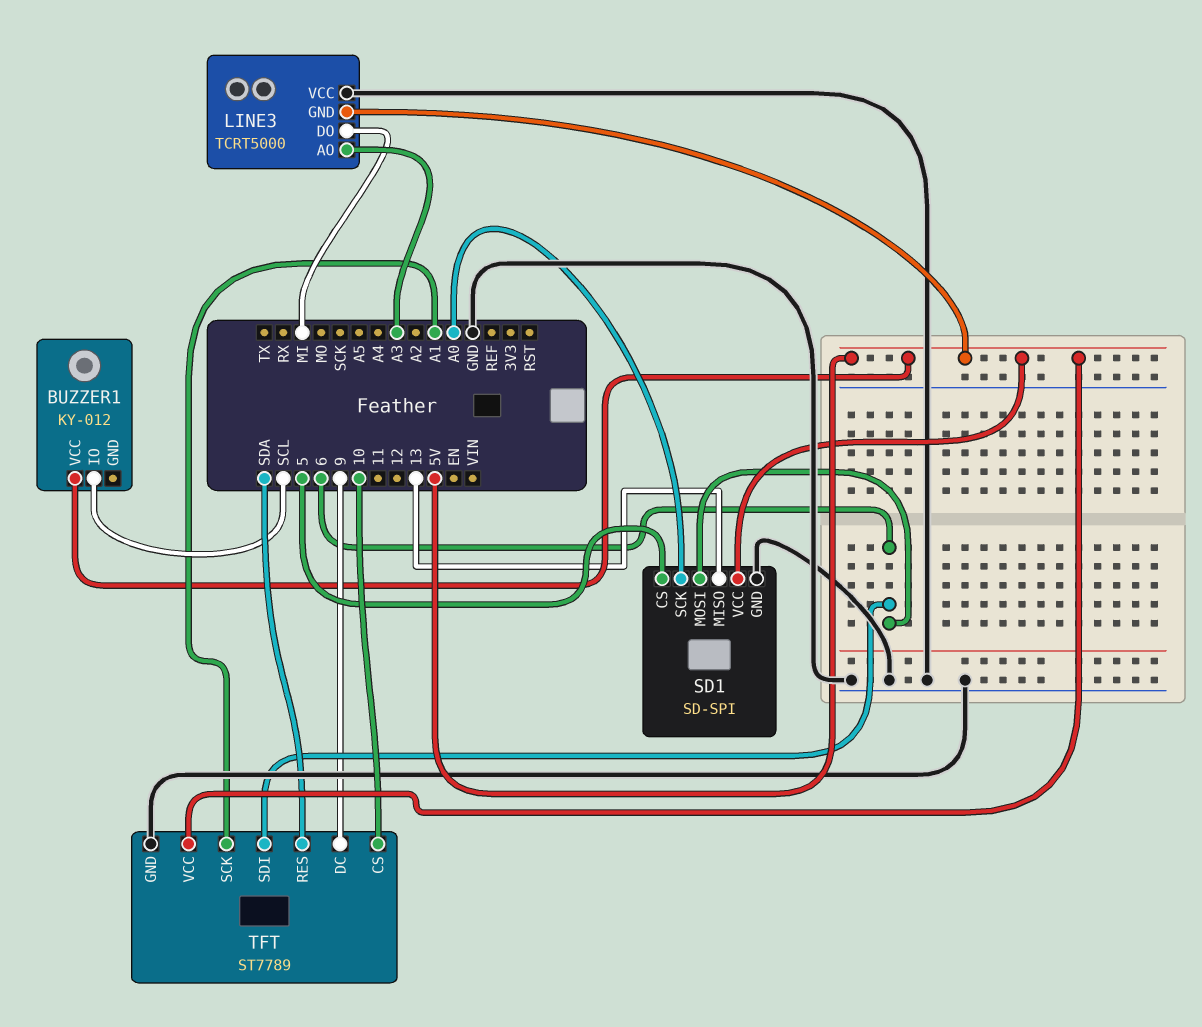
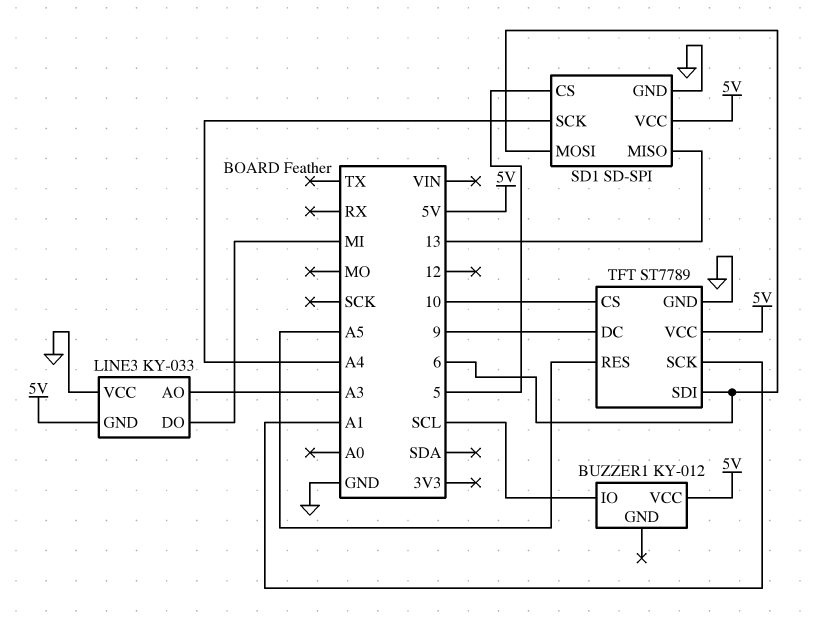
LINE3: TCRT5000 -> KY-033
SD1 pin SCK: A0 -> A4
TFT pin RES: SDA -> A5

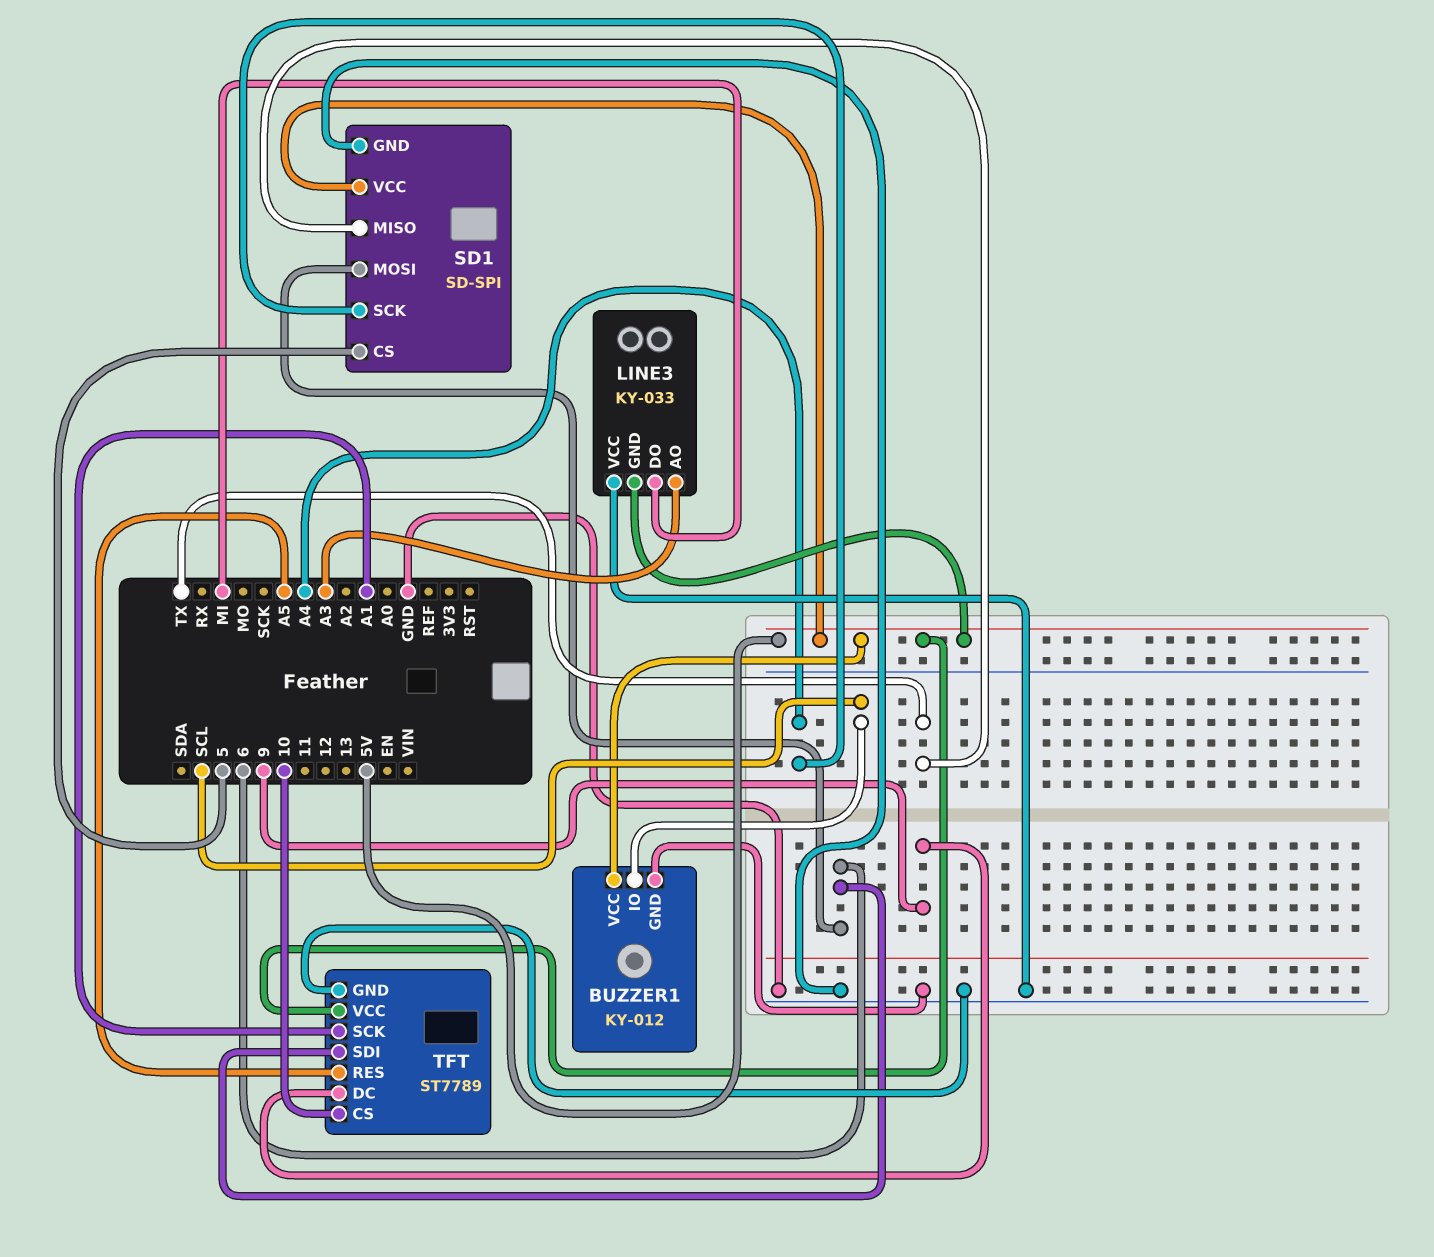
BUZZER1 pin GND: none -> GND
SD1 pin MISO: 13 -> TX

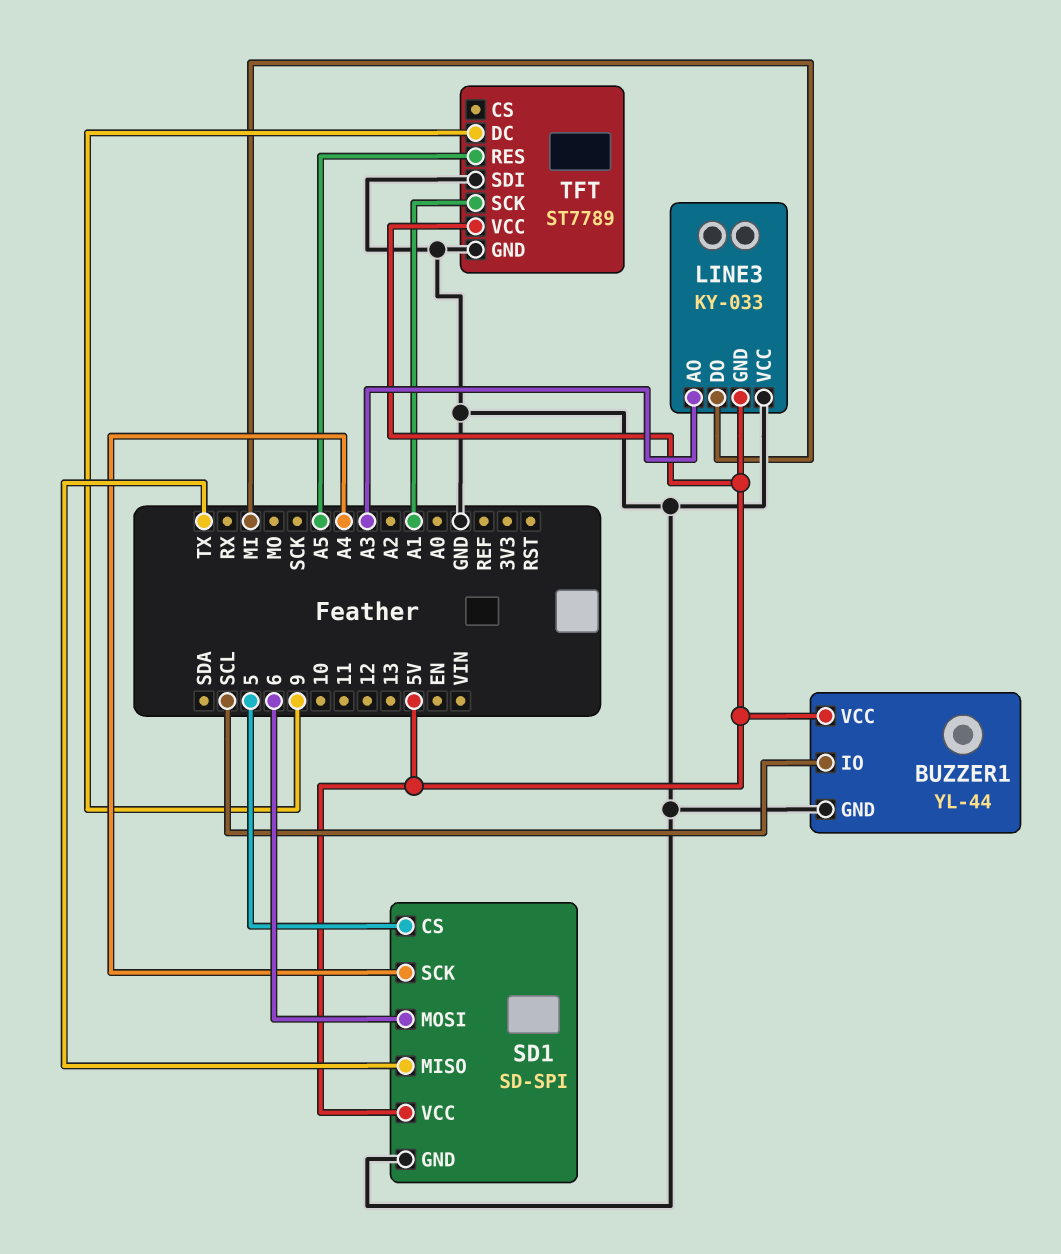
BUZZER1: KY-012 -> YL-44
TFT pin CS: 10 -> none
TFT pin SDI: 6 -> GND

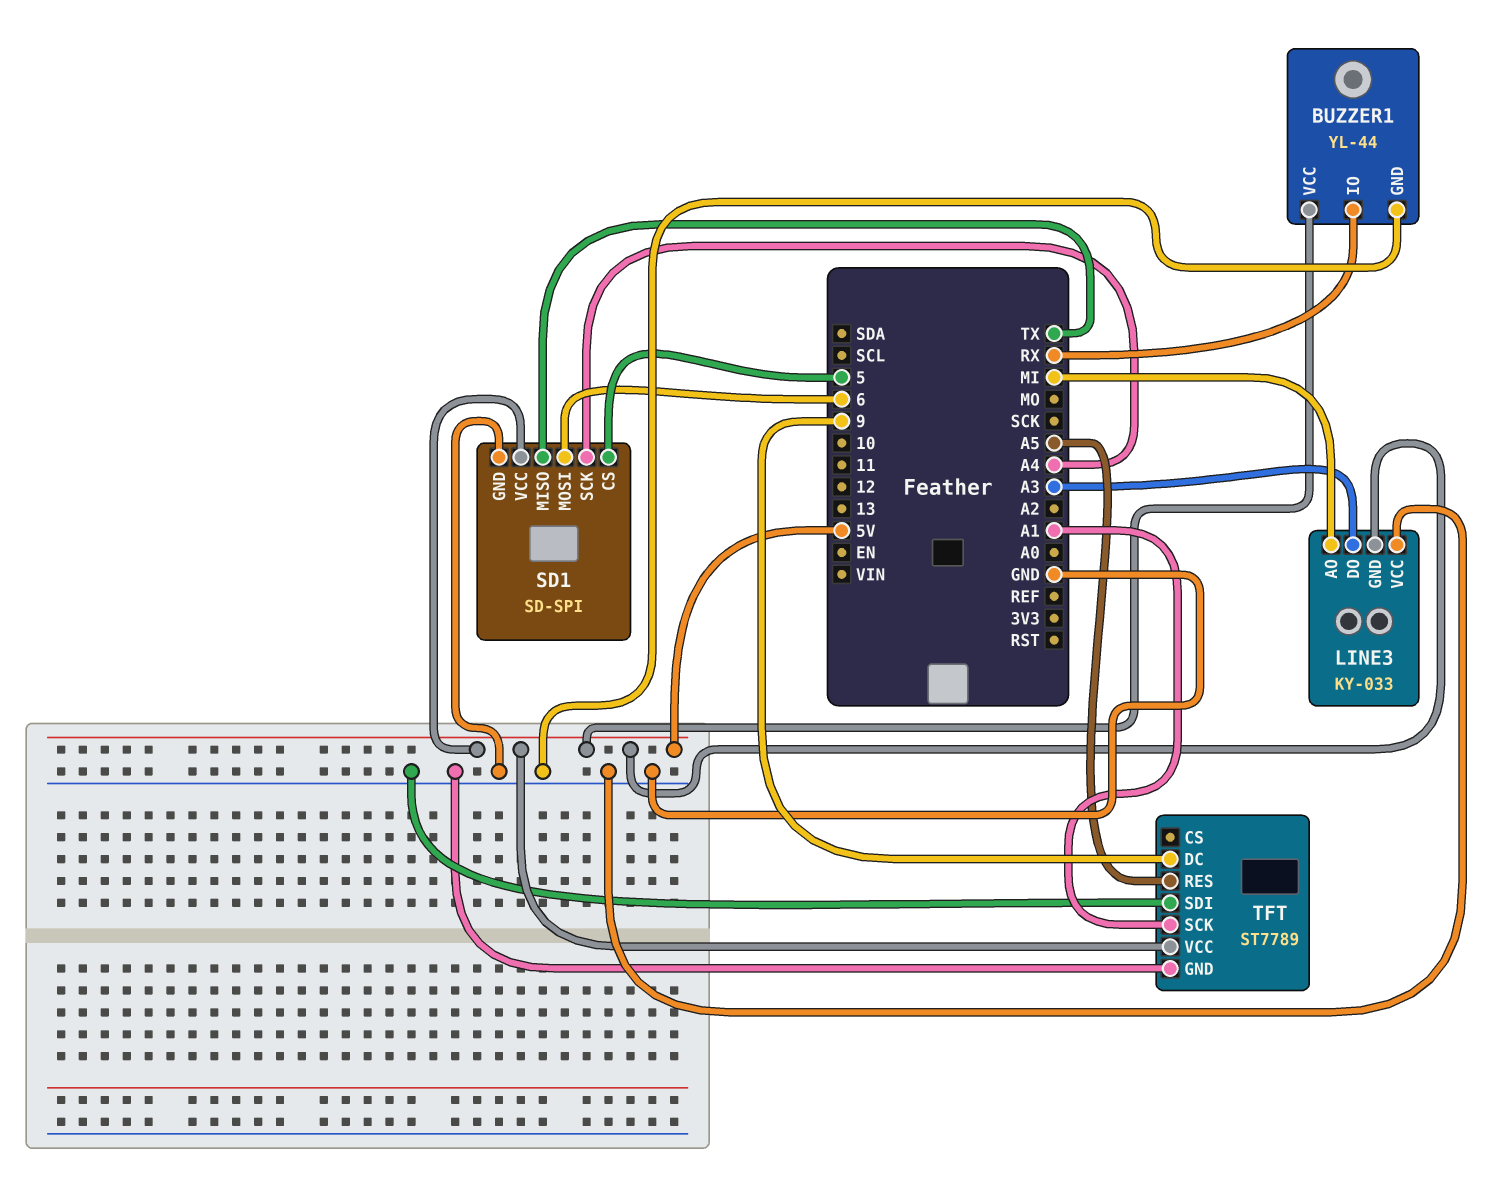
BUZZER1 pin IO: SCL -> RX
LINE3 pin AO: A3 -> MI
LINE3 pin DO: MI -> A3

